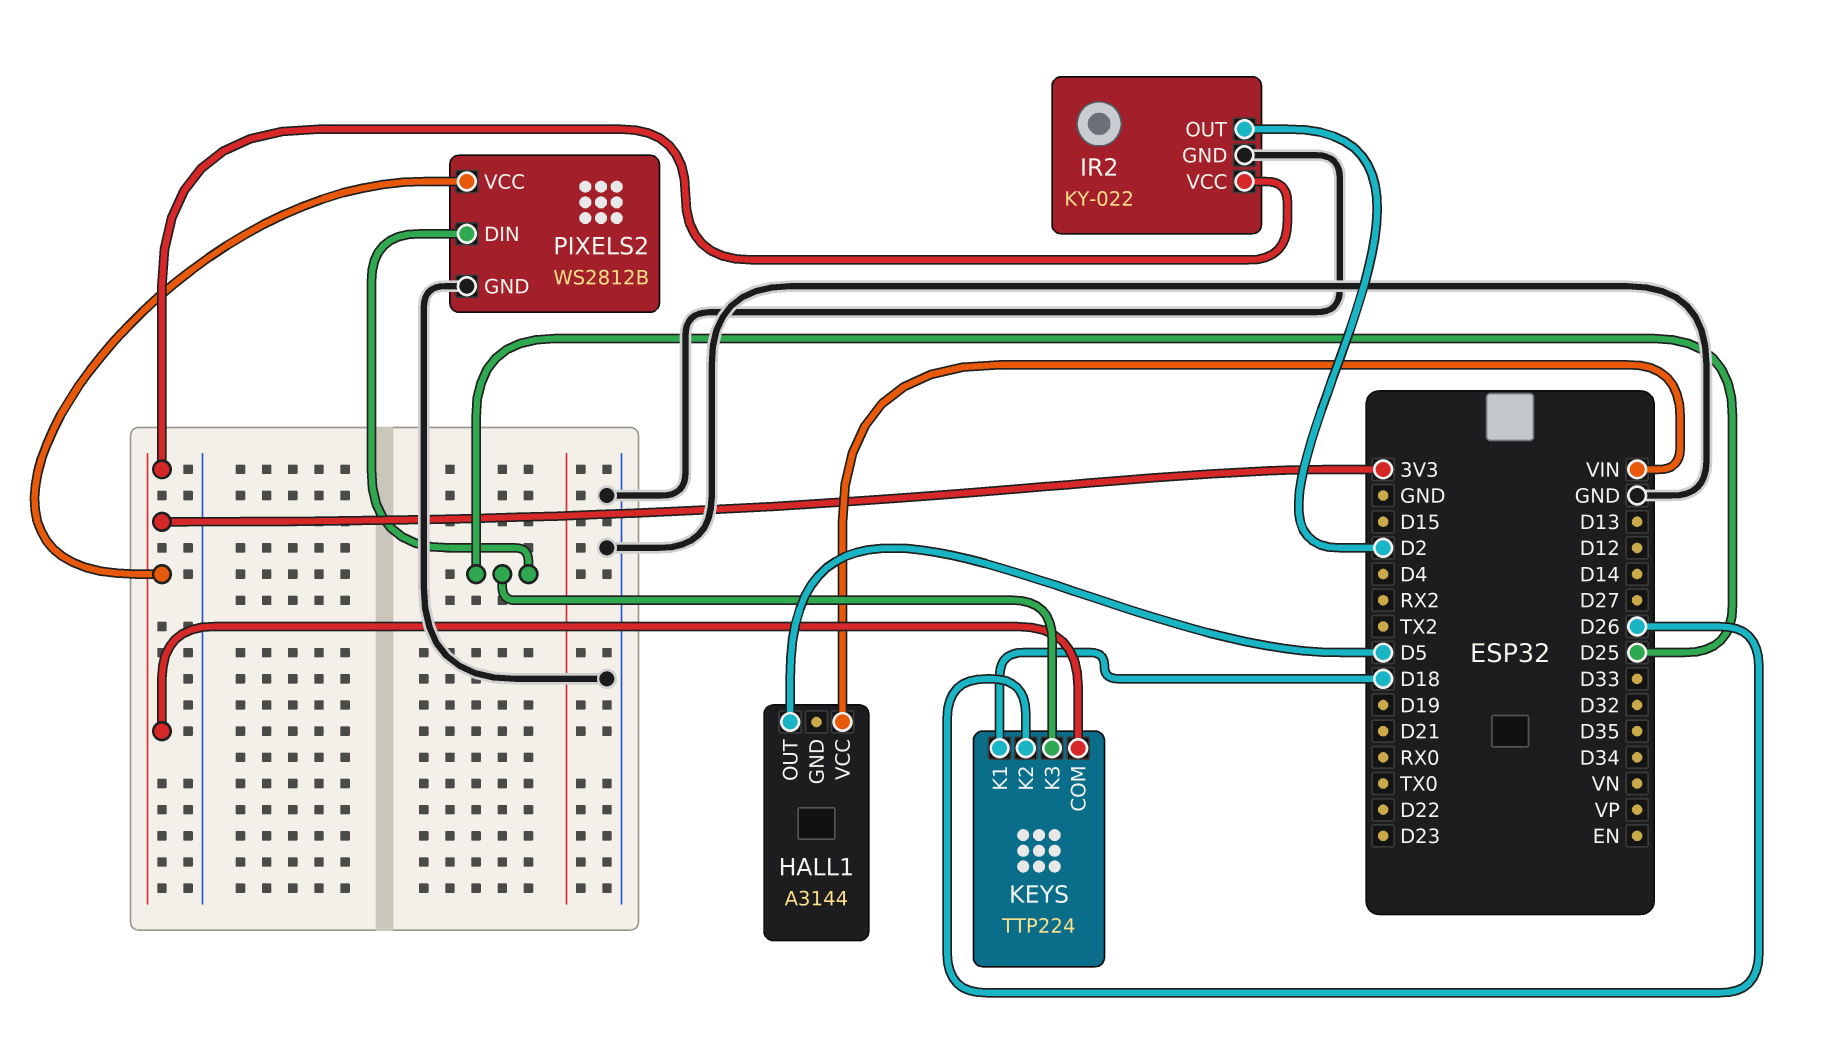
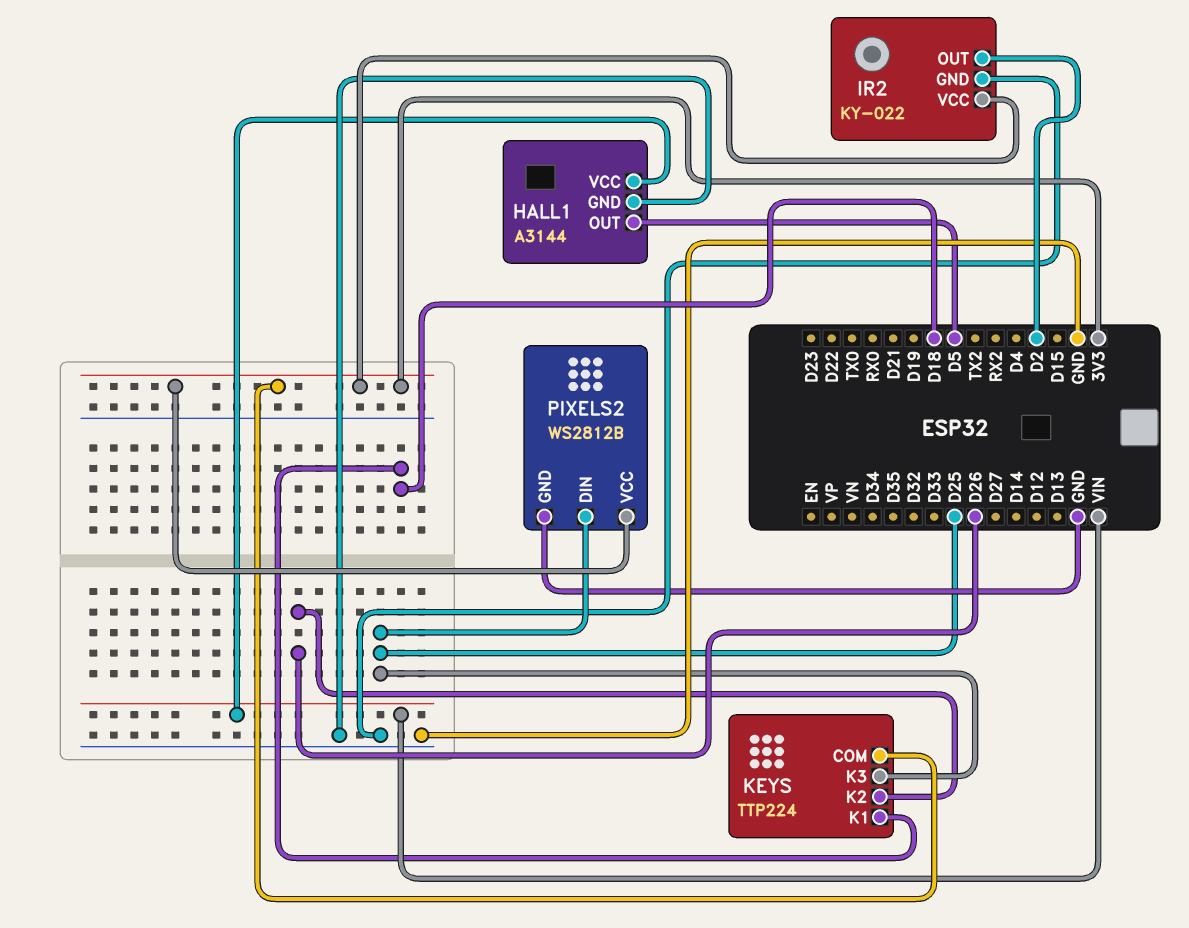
HALL1 pin GND: none -> GND

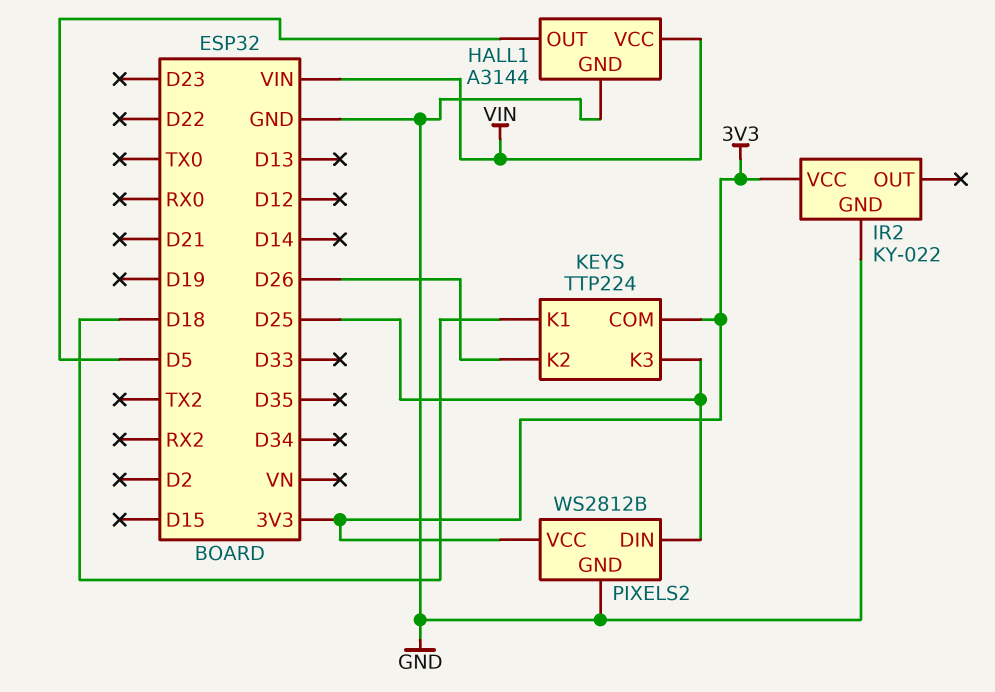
IR2 pin OUT: D2 -> none

